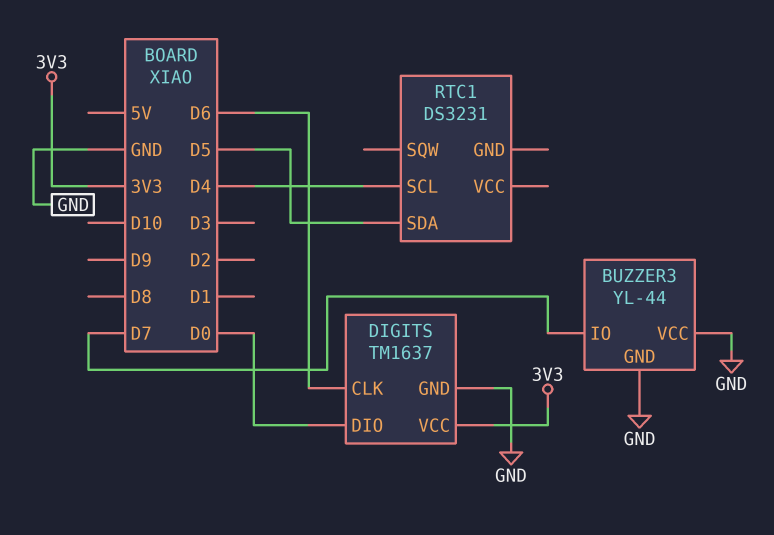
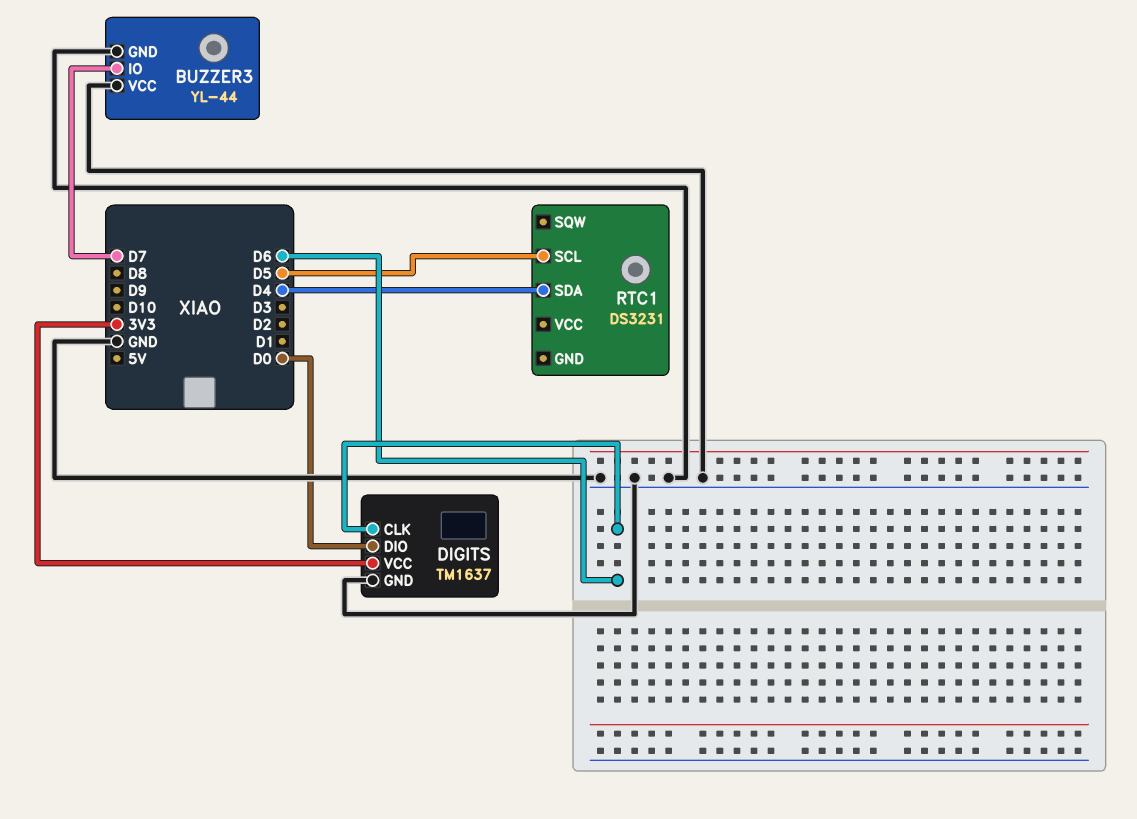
RTC1 pin SCL: D4 -> D5
RTC1 pin SDA: D5 -> D4

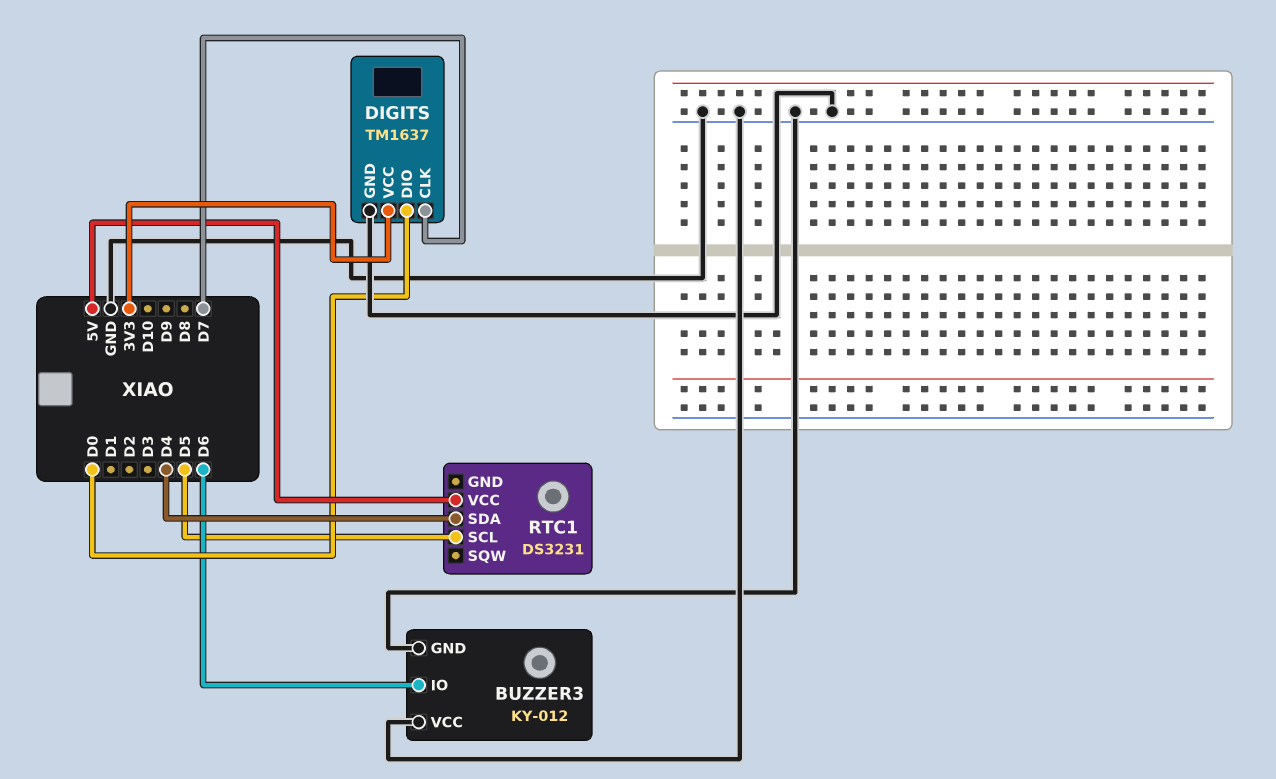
BUZZER3: YL-44 -> KY-012
BUZZER3 pin IO: D7 -> D6
DIGITS pin CLK: D6 -> D7
RTC1 pin VCC: none -> 5V

